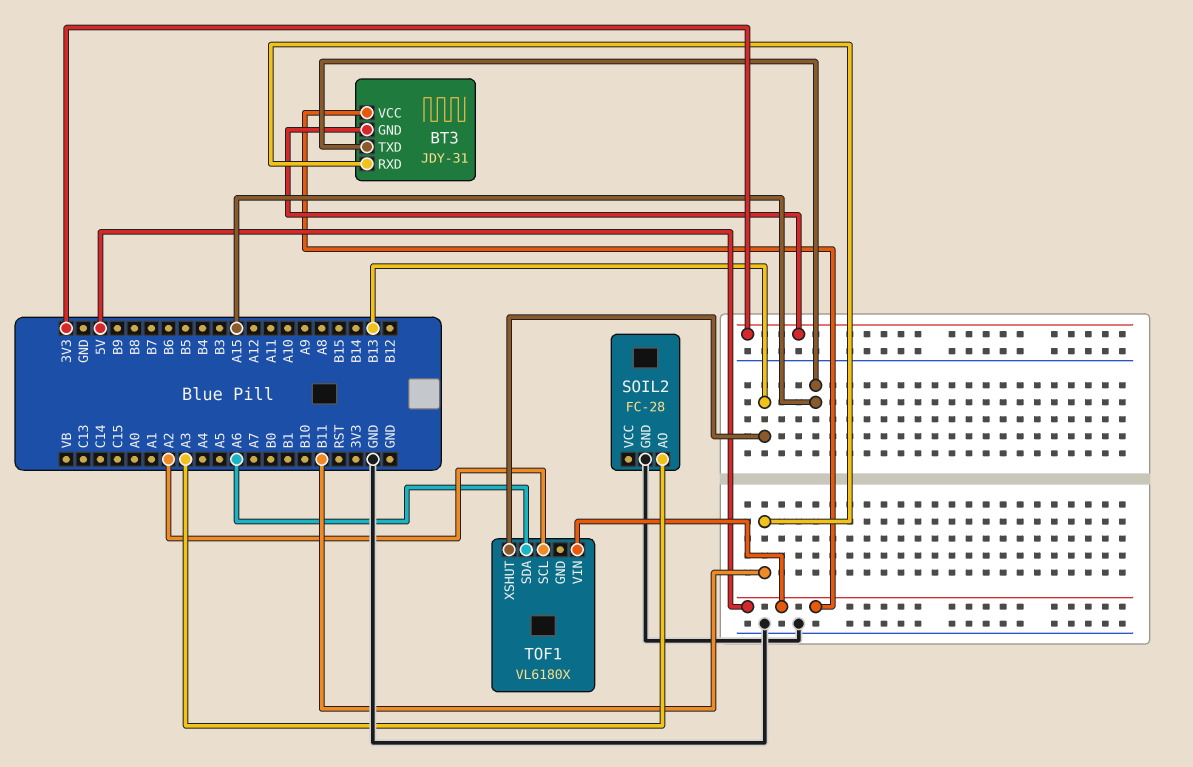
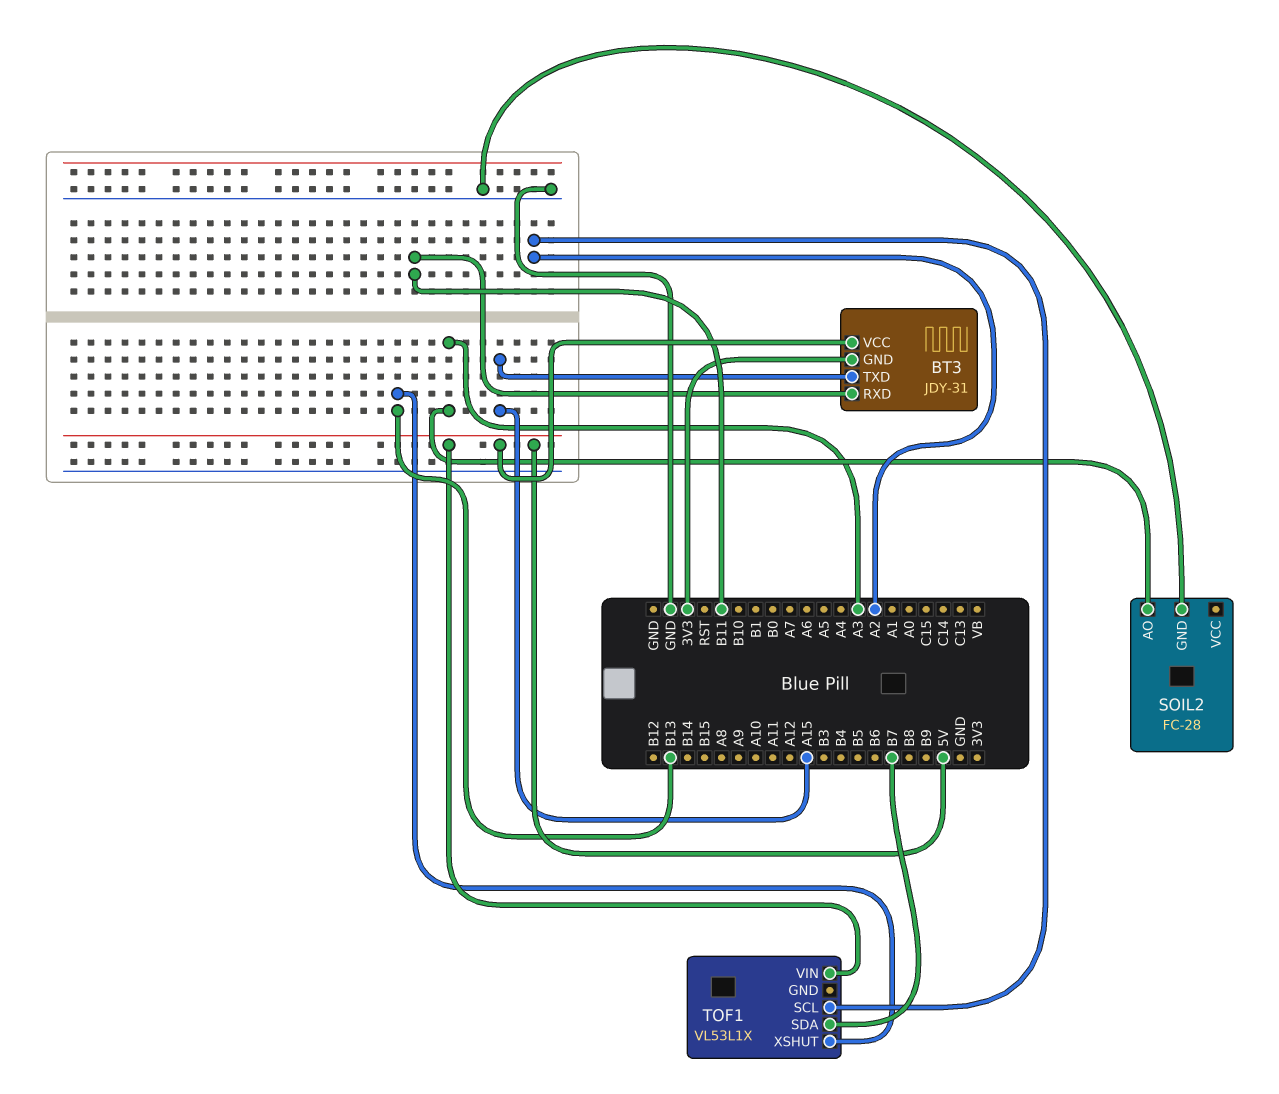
TOF1: VL6180X -> VL53L1X
TOF1 pin SDA: A6 -> B7

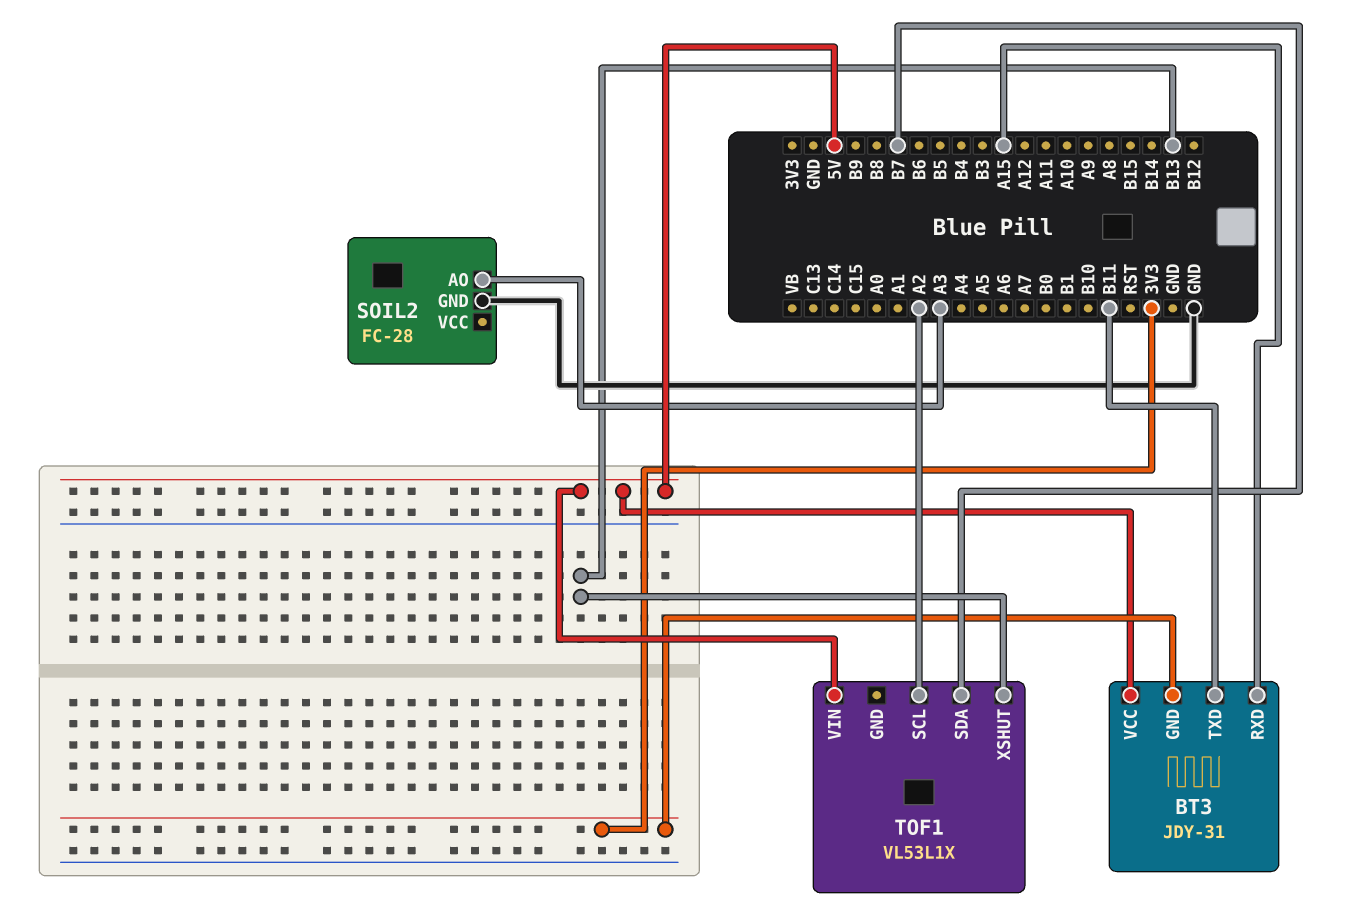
BT3 pin RXD: B11 -> A15
BT3 pin TXD: A15 -> B11

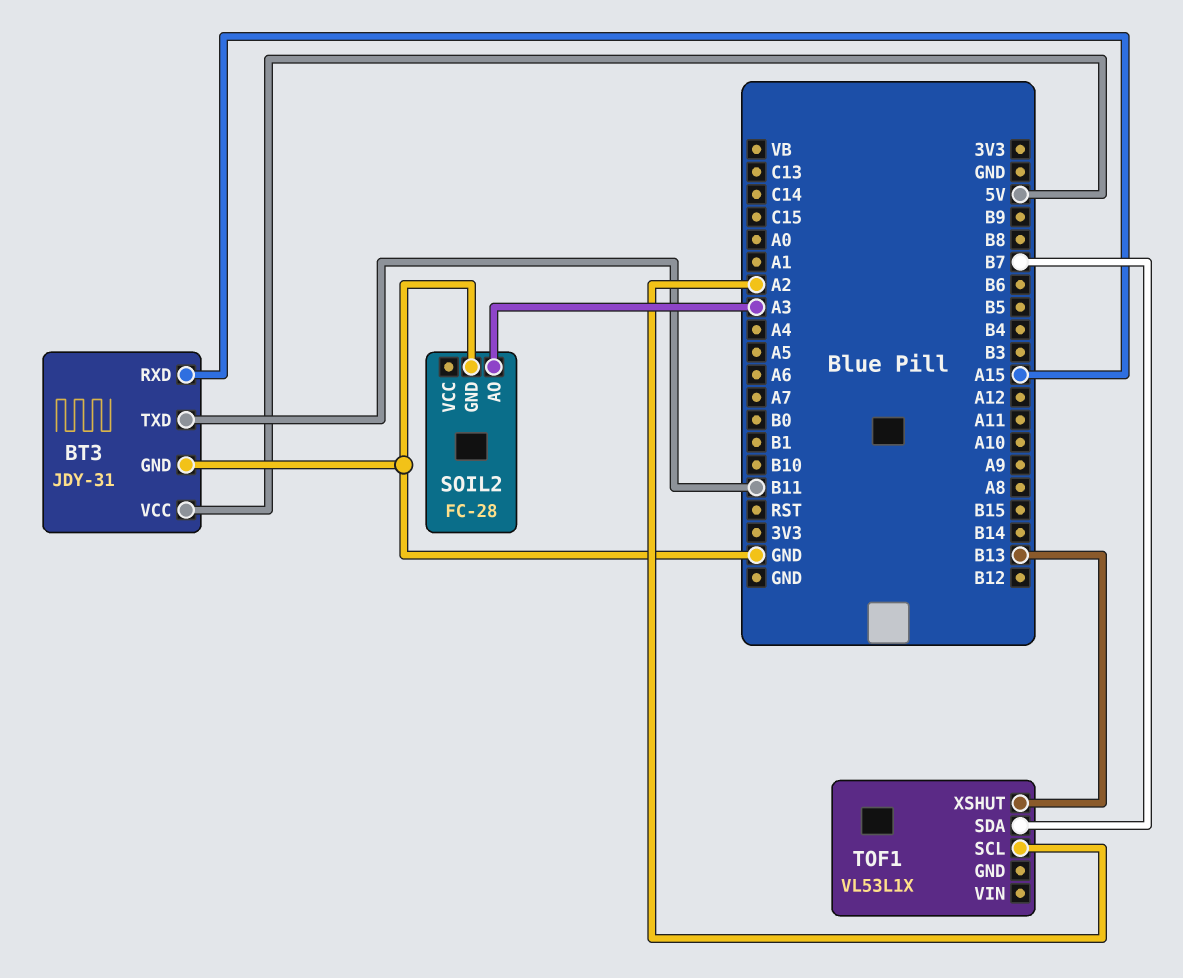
BT3 pin GND: 3V3 -> GND
TOF1 pin VIN: 5V -> none

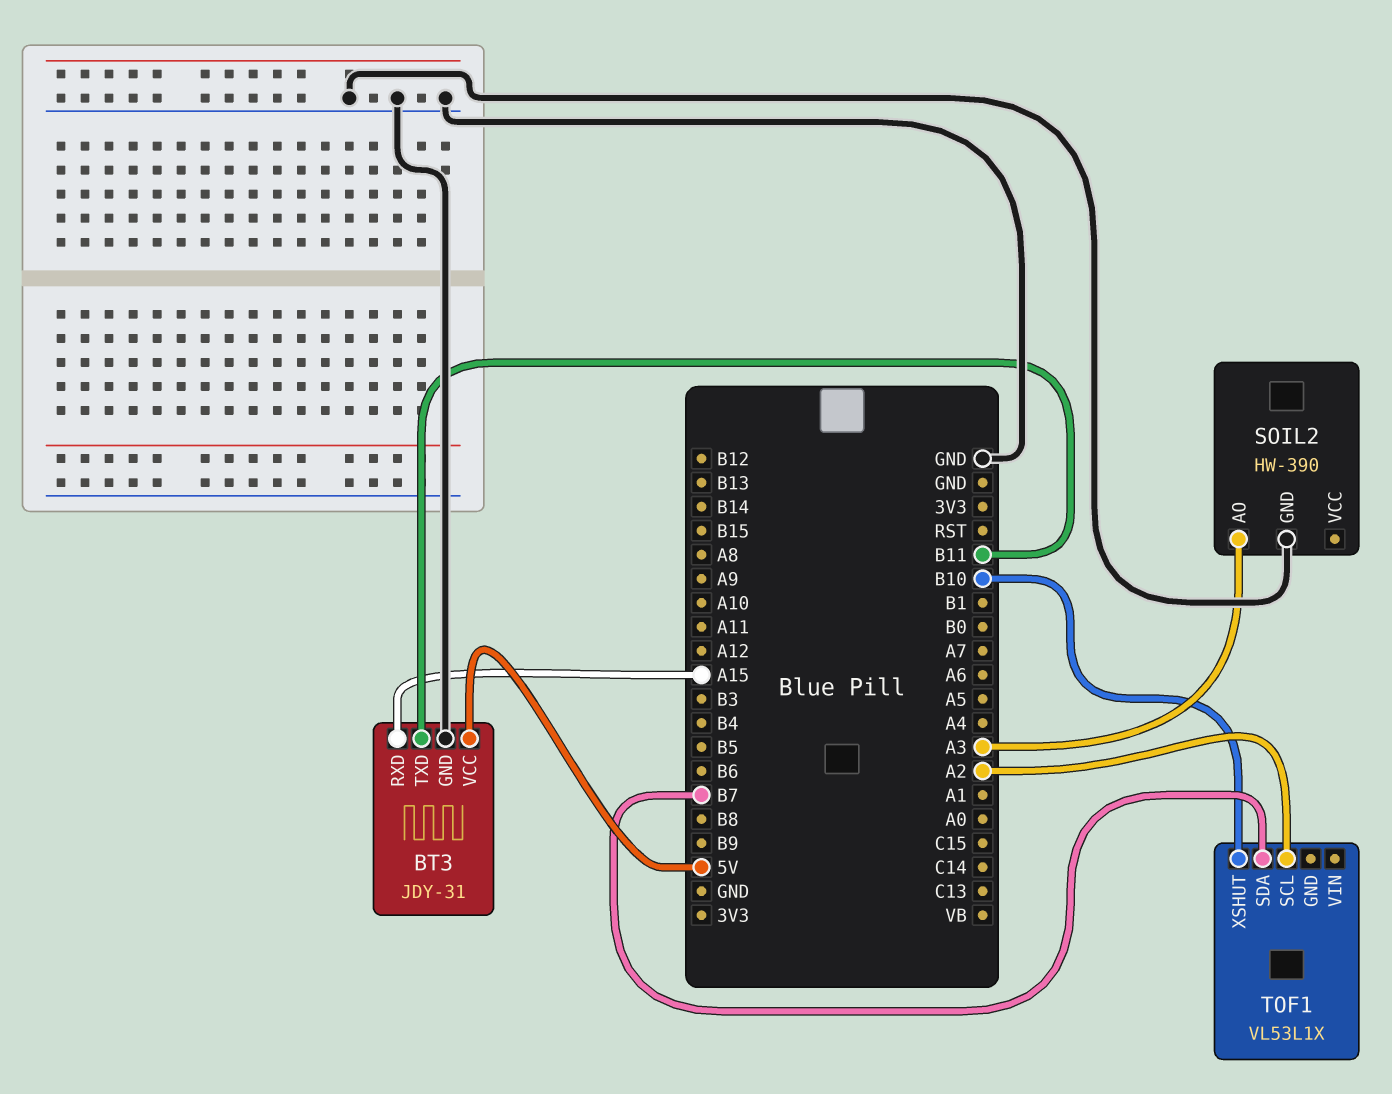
SOIL2: FC-28 -> HW-390
TOF1 pin XSHUT: B13 -> B10

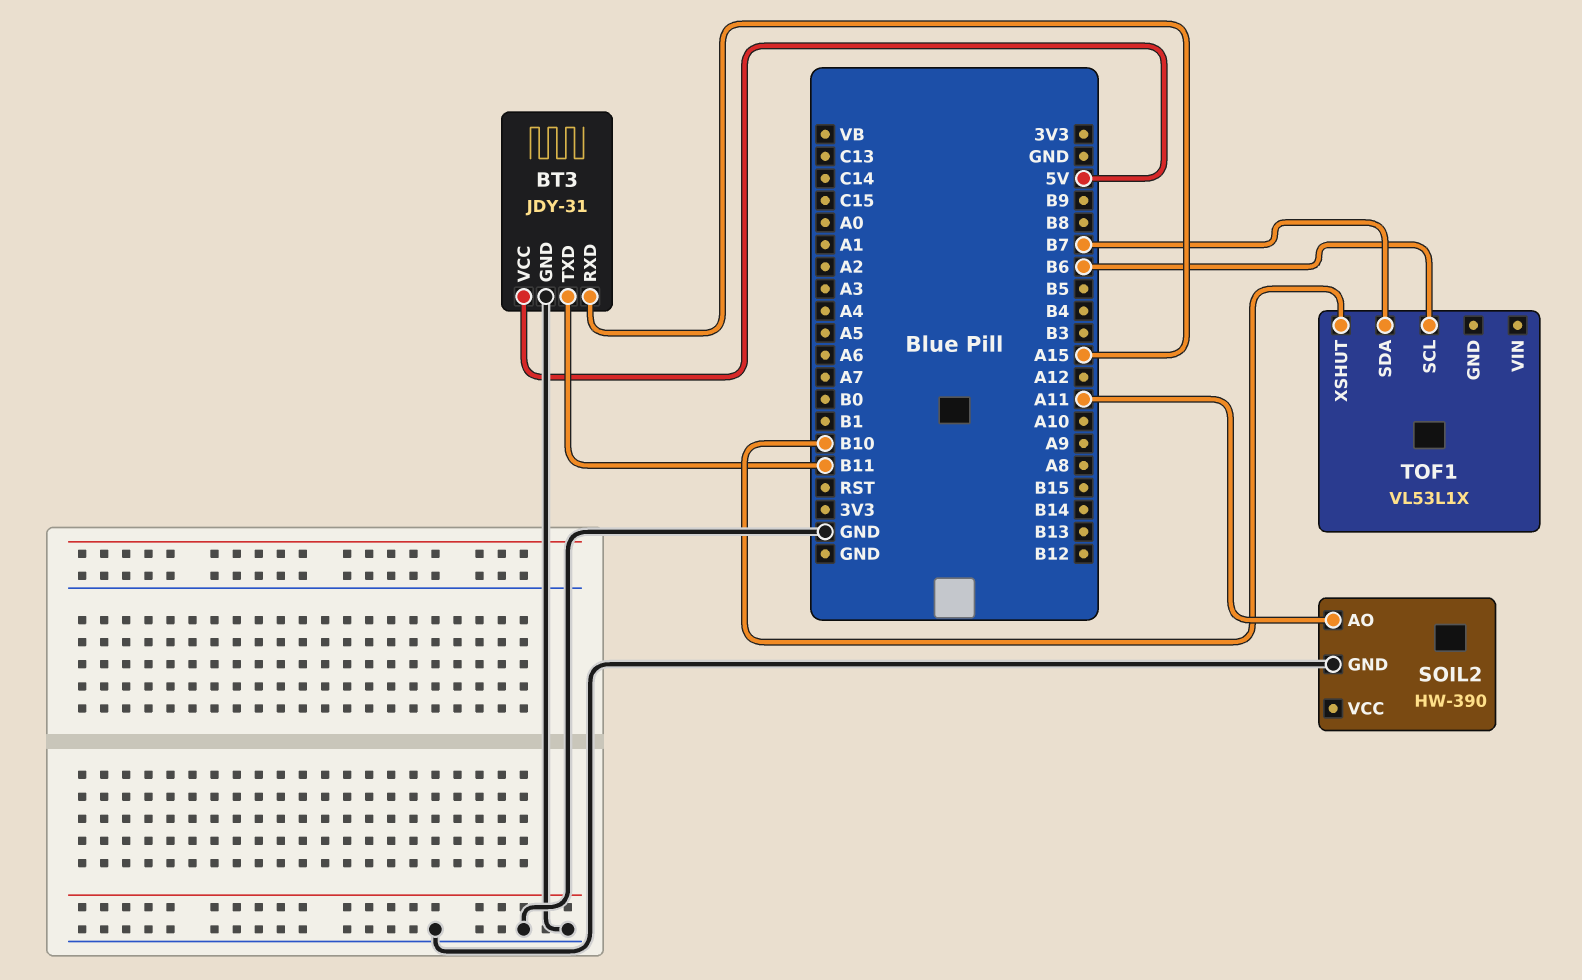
SOIL2 pin AO: A3 -> A11
TOF1 pin SCL: A2 -> B6

